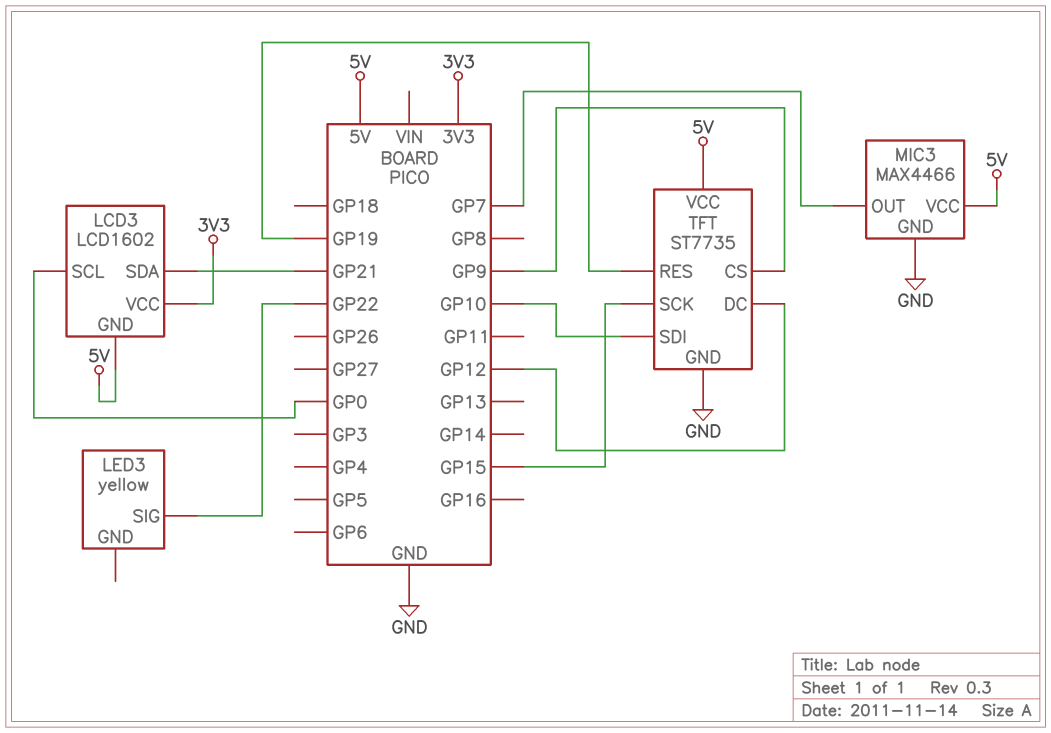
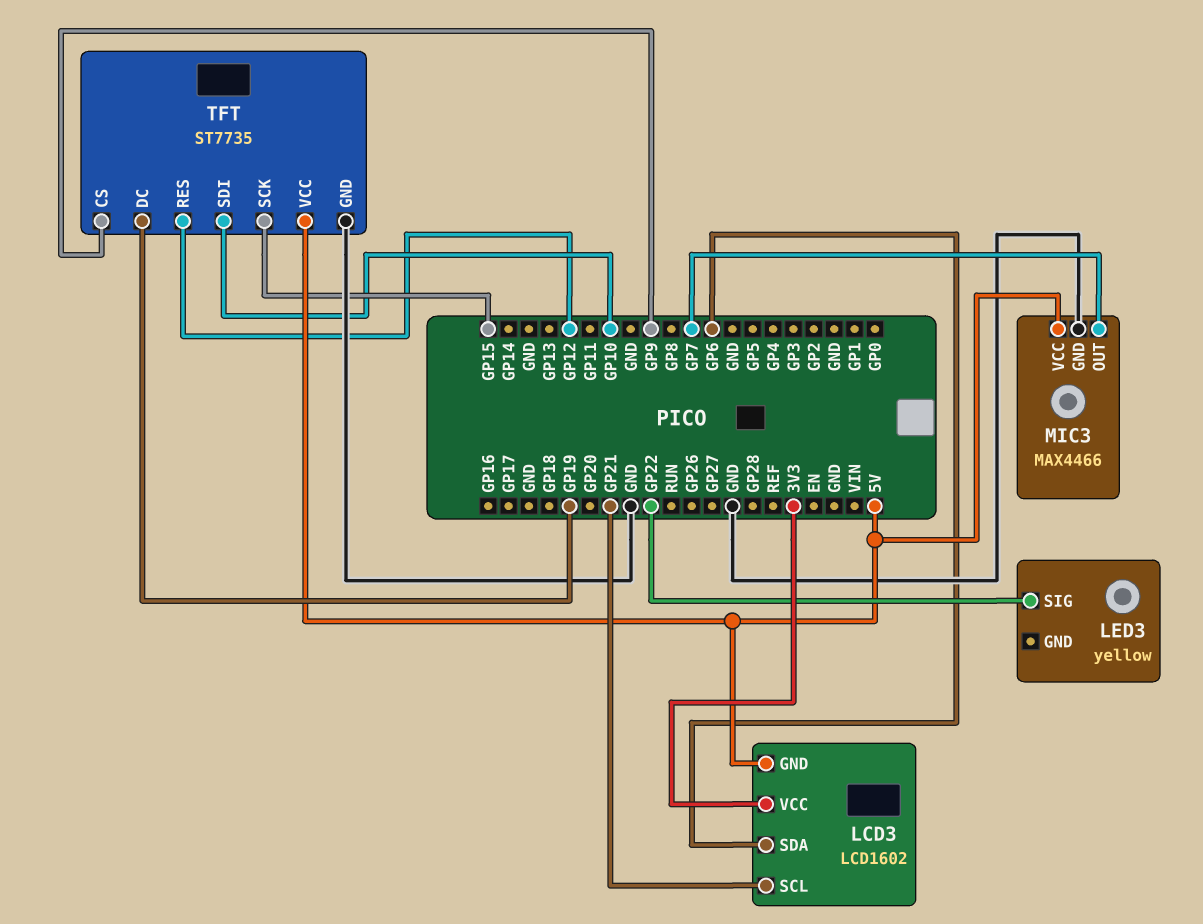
LCD3 pin SCL: GP0 -> GP21
LCD3 pin SDA: GP21 -> GP6
TFT pin DC: GP12 -> GP19
TFT pin RES: GP19 -> GP12

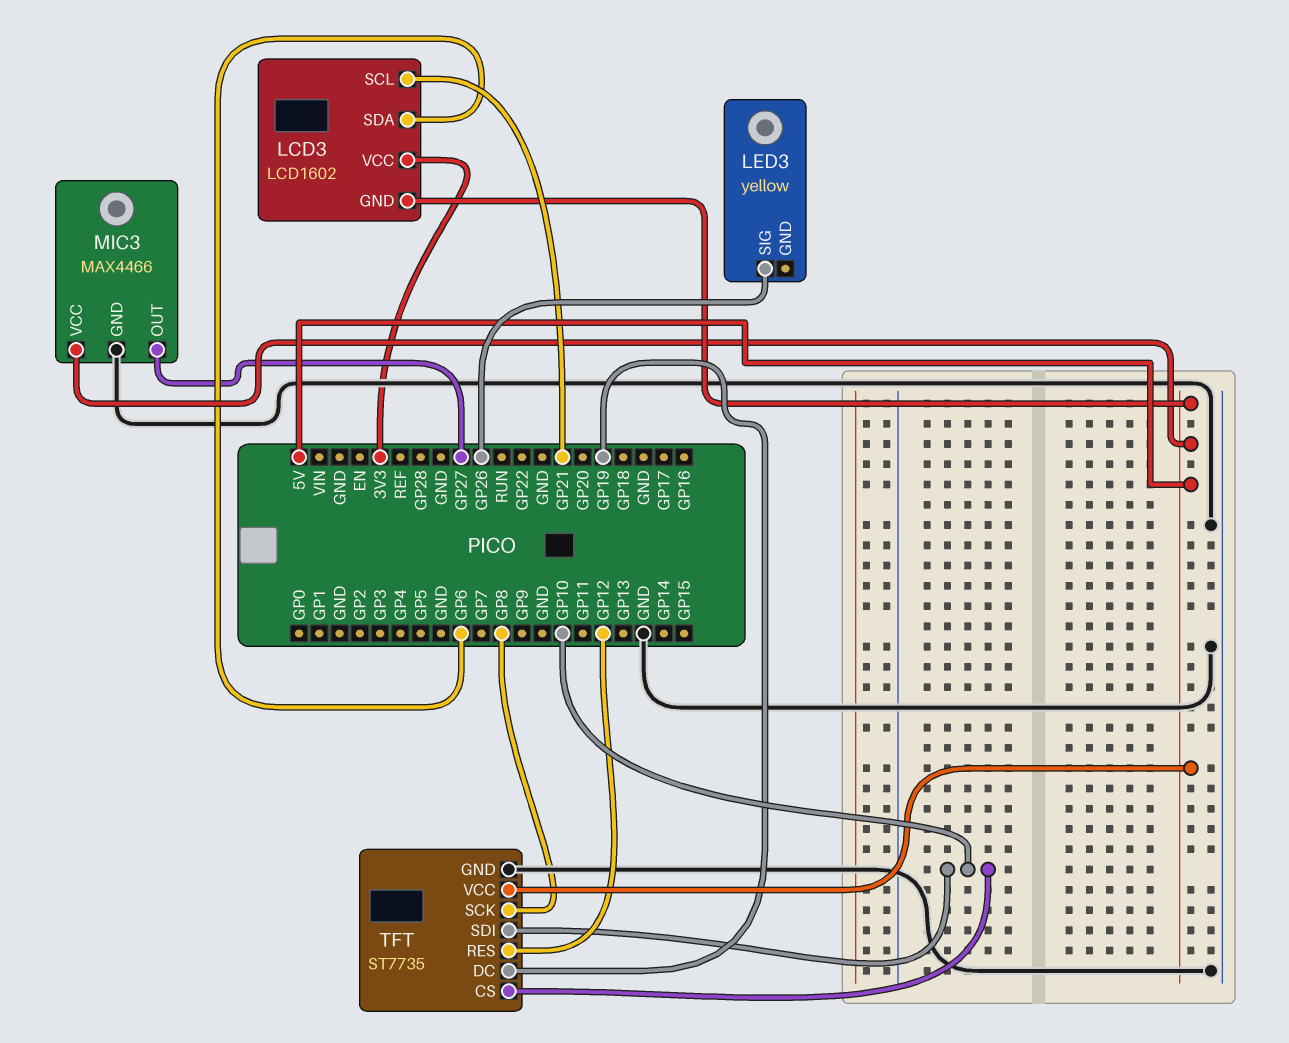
LED3 pin SIG: GP22 -> GP26
MIC3 pin OUT: GP7 -> GP27
TFT pin CS: GP9 -> GP10
TFT pin SCK: GP15 -> GP8

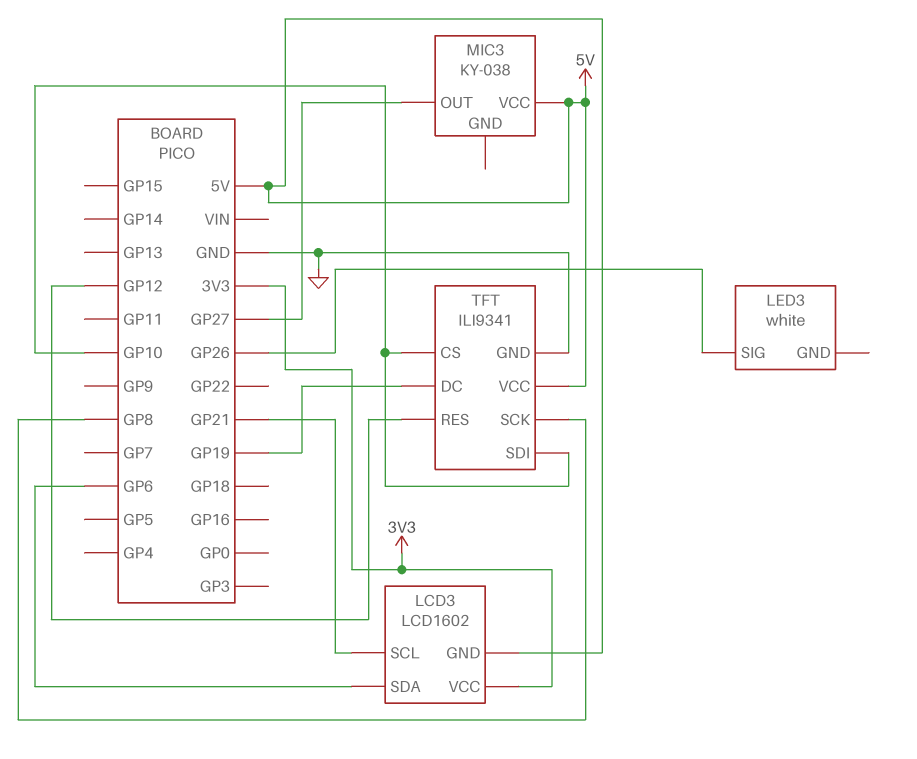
LED3: yellow -> white
MIC3: MAX4466 -> KY-038
MIC3 pin GND: GND -> none
TFT: ST7735 -> ILI9341

